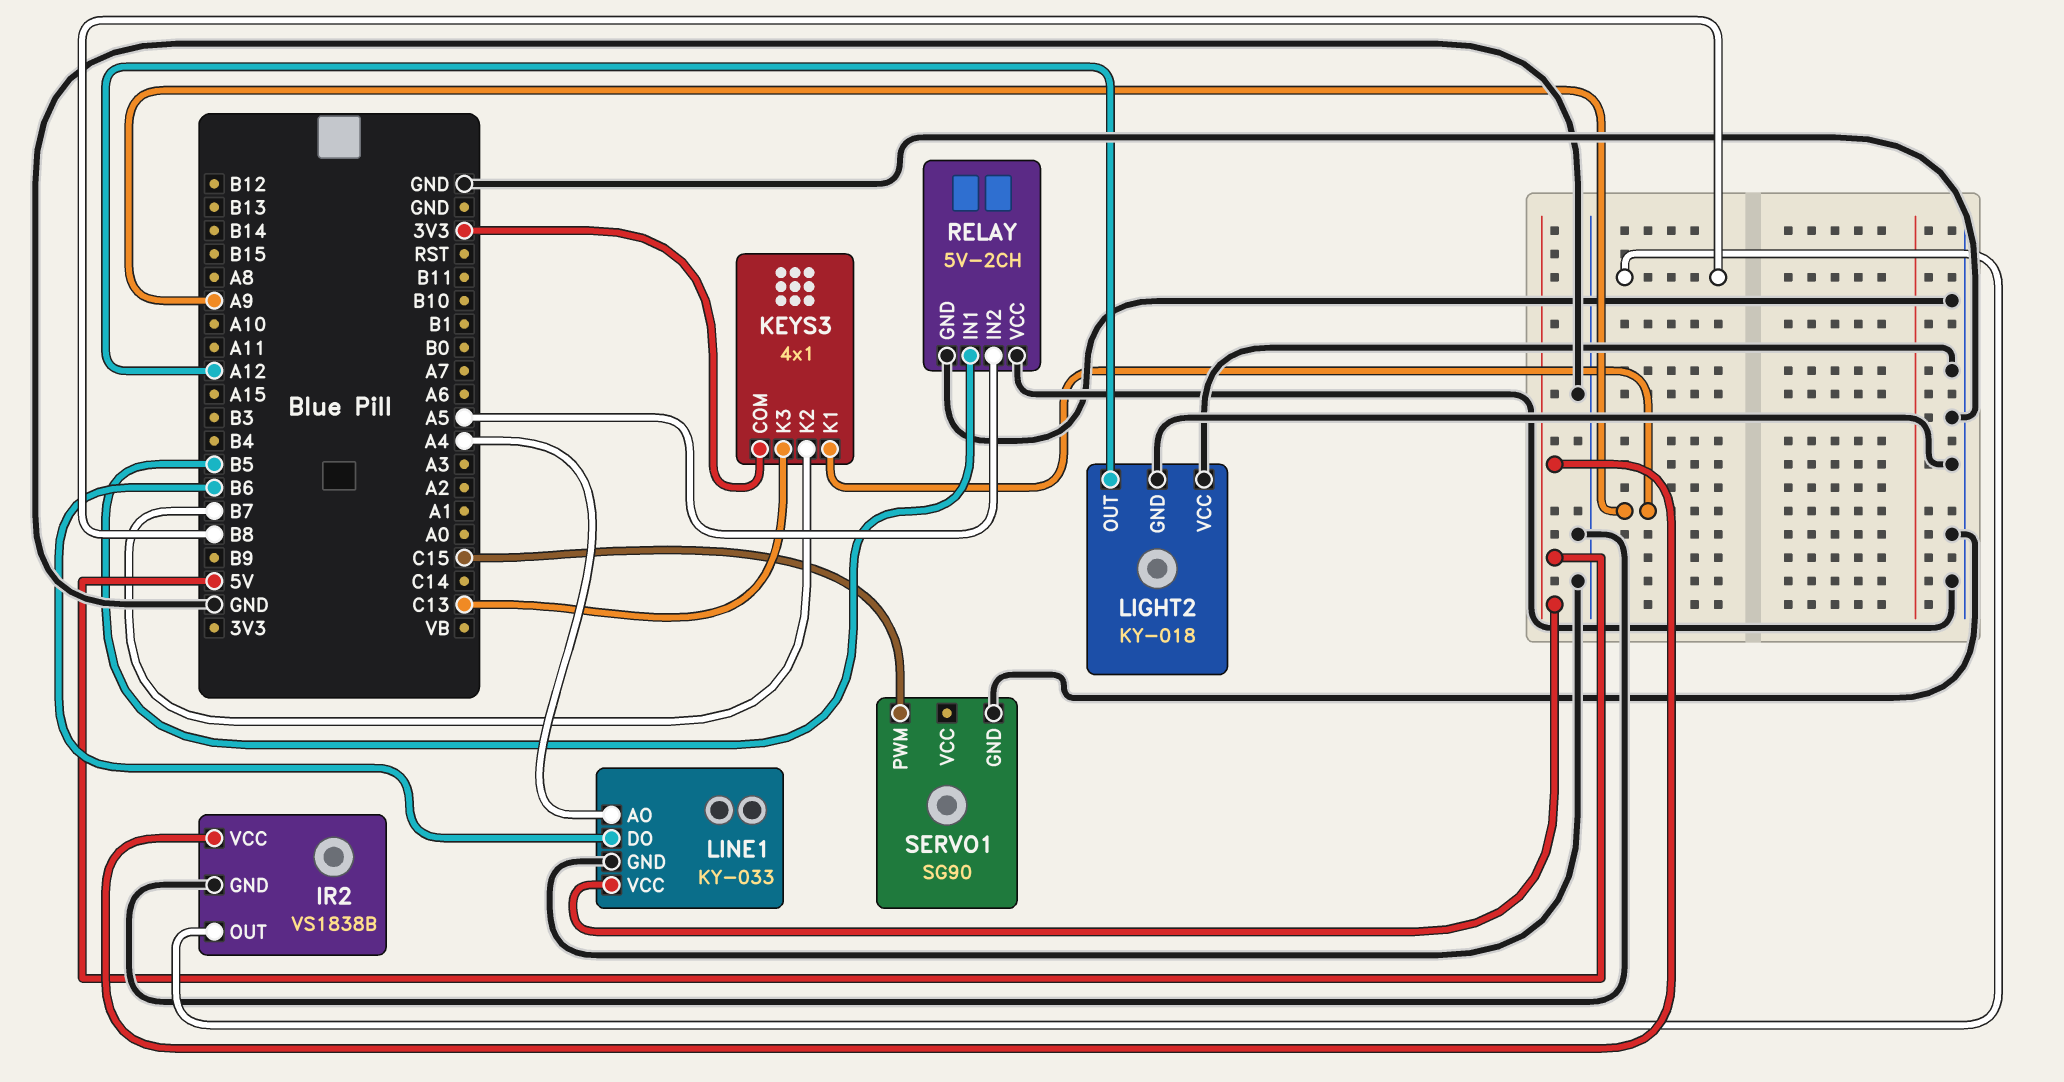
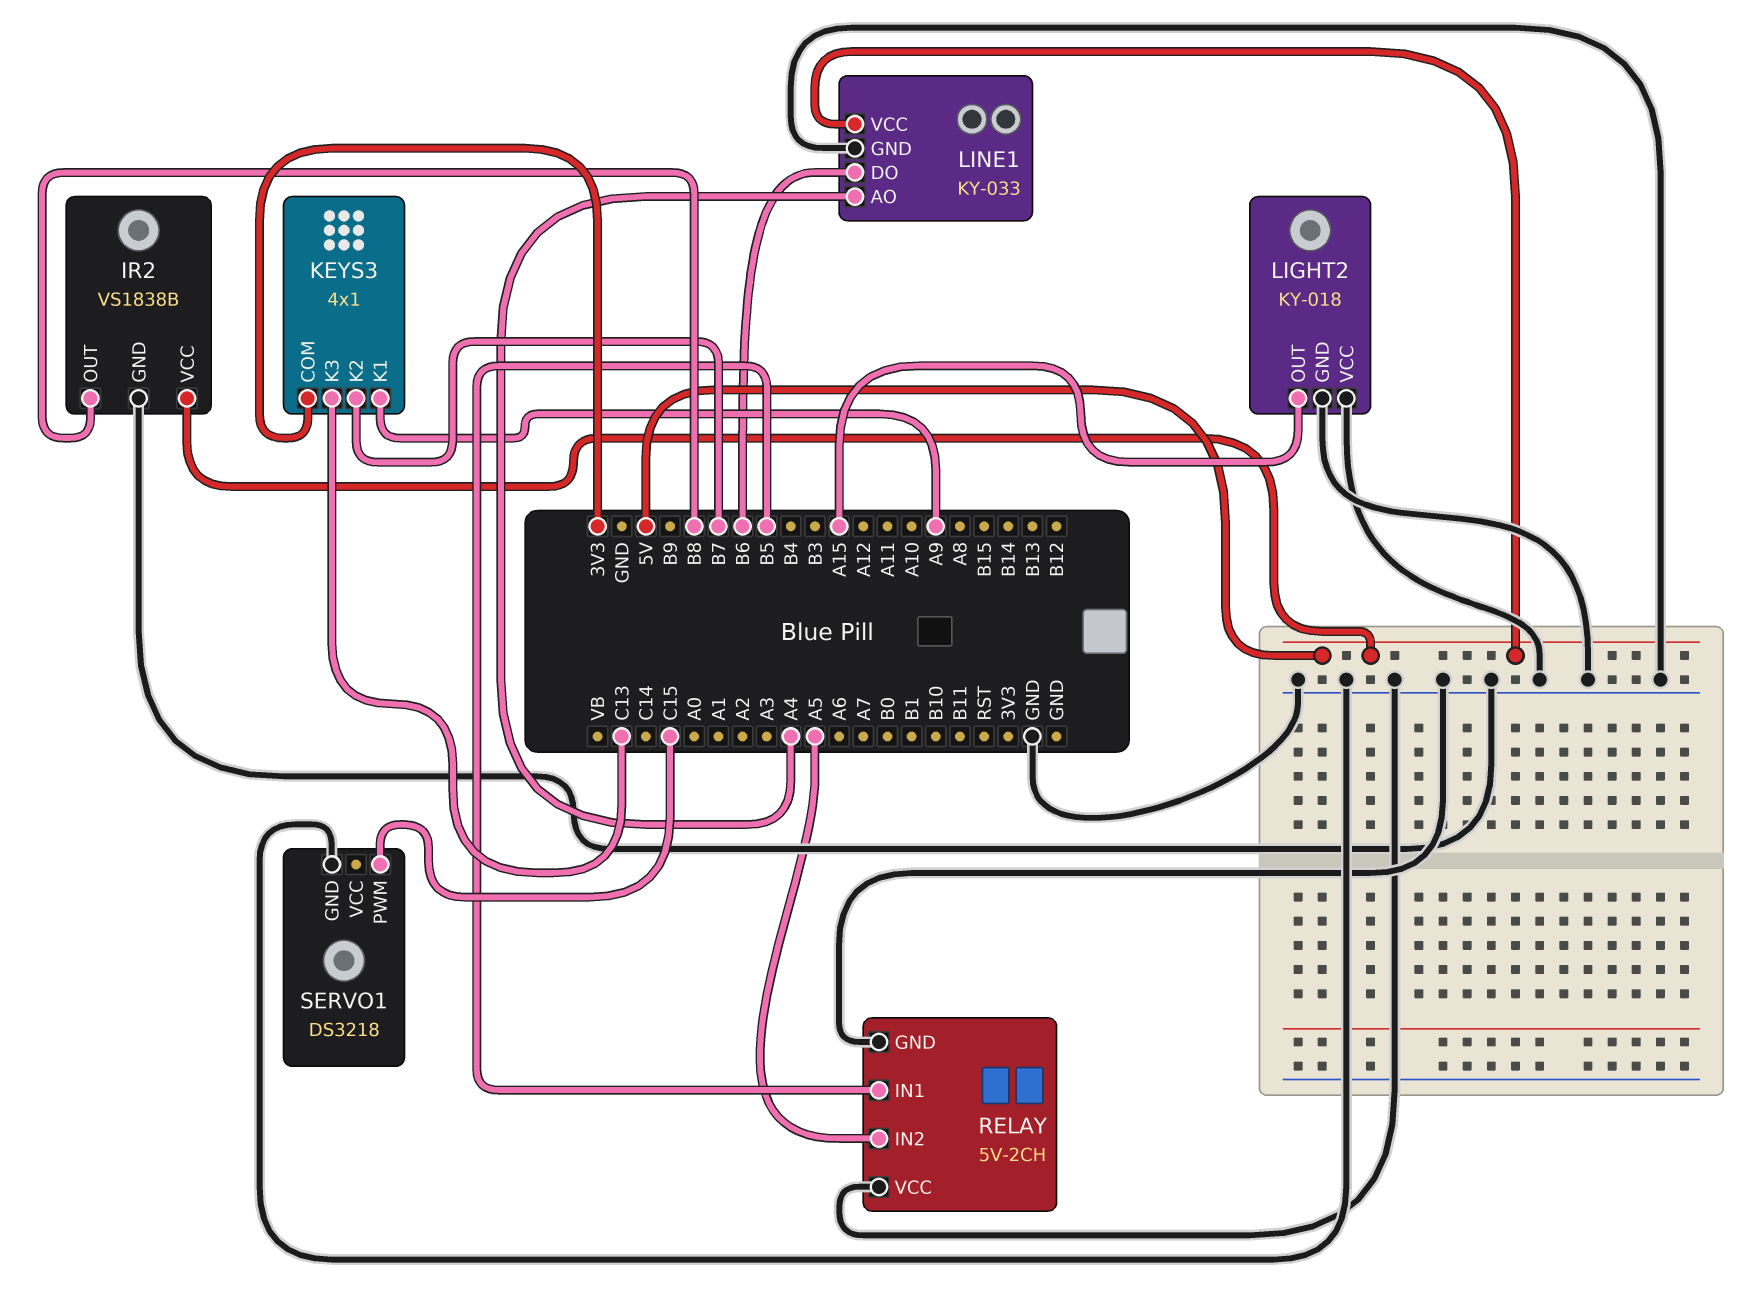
LIGHT2 pin OUT: A12 -> A15
SERVO1: SG90 -> DS3218

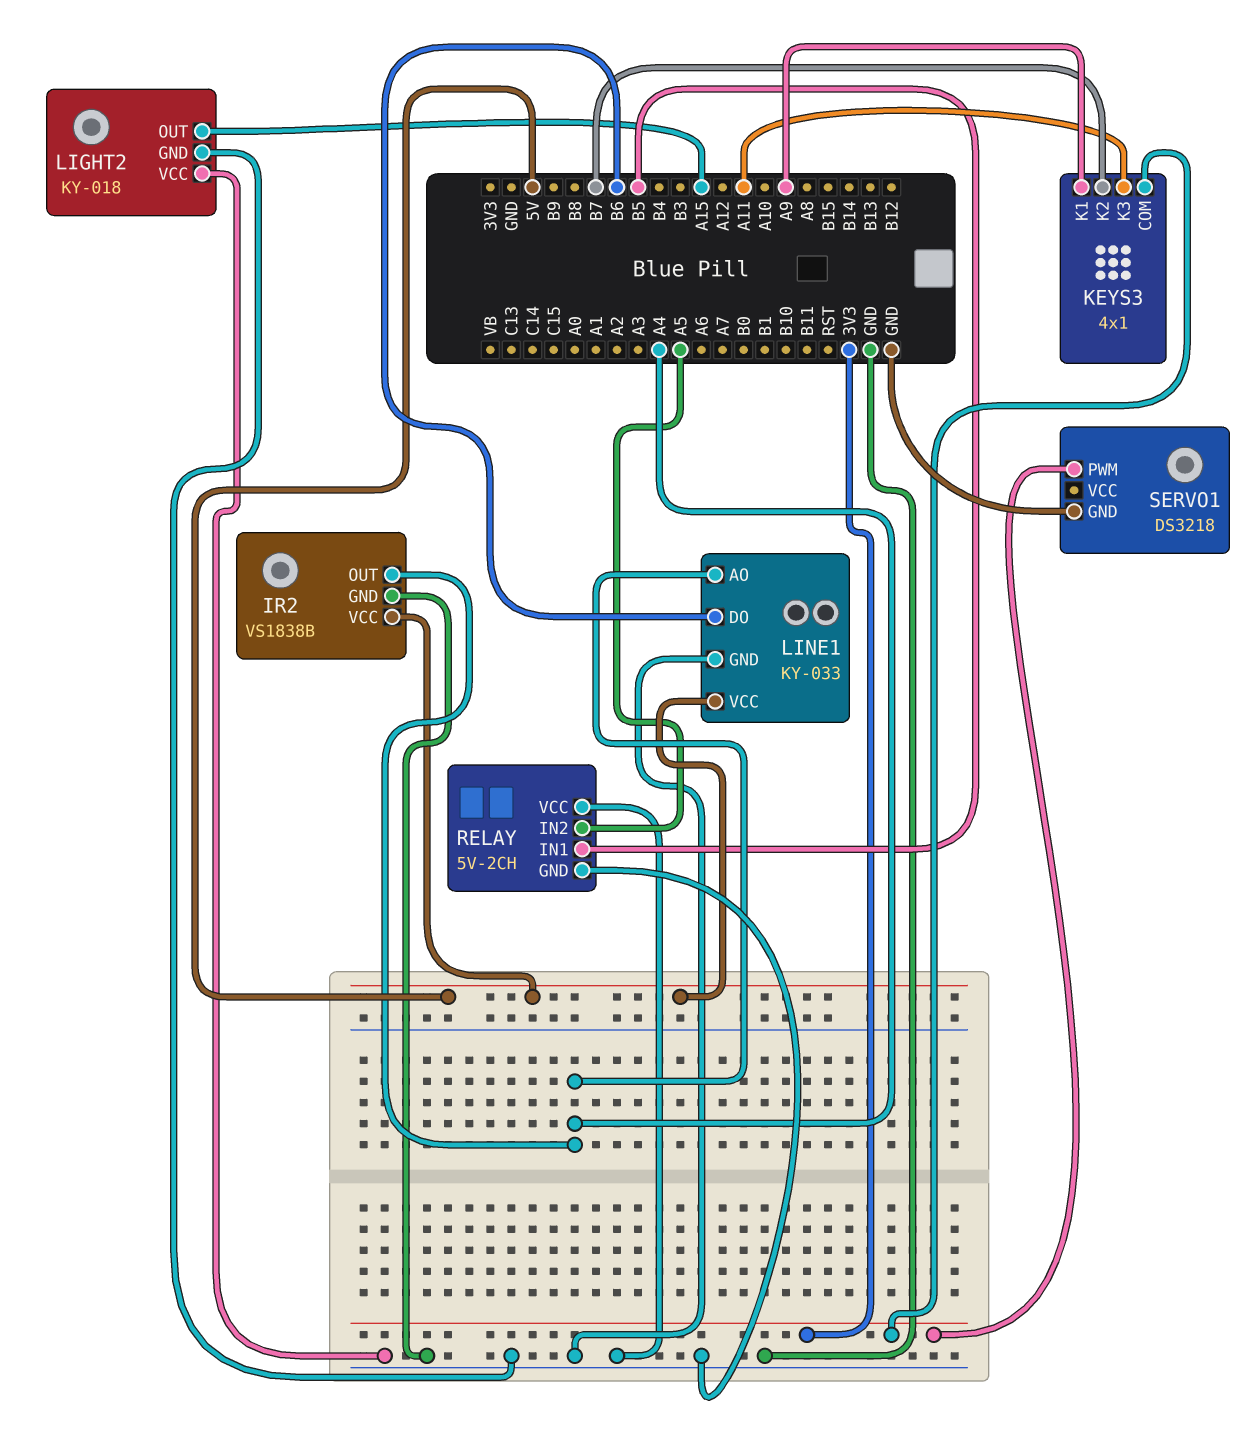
IR2 pin OUT: B8 -> A4
KEYS3 pin K3: C13 -> A11
SERVO1 pin PWM: C15 -> 3V3

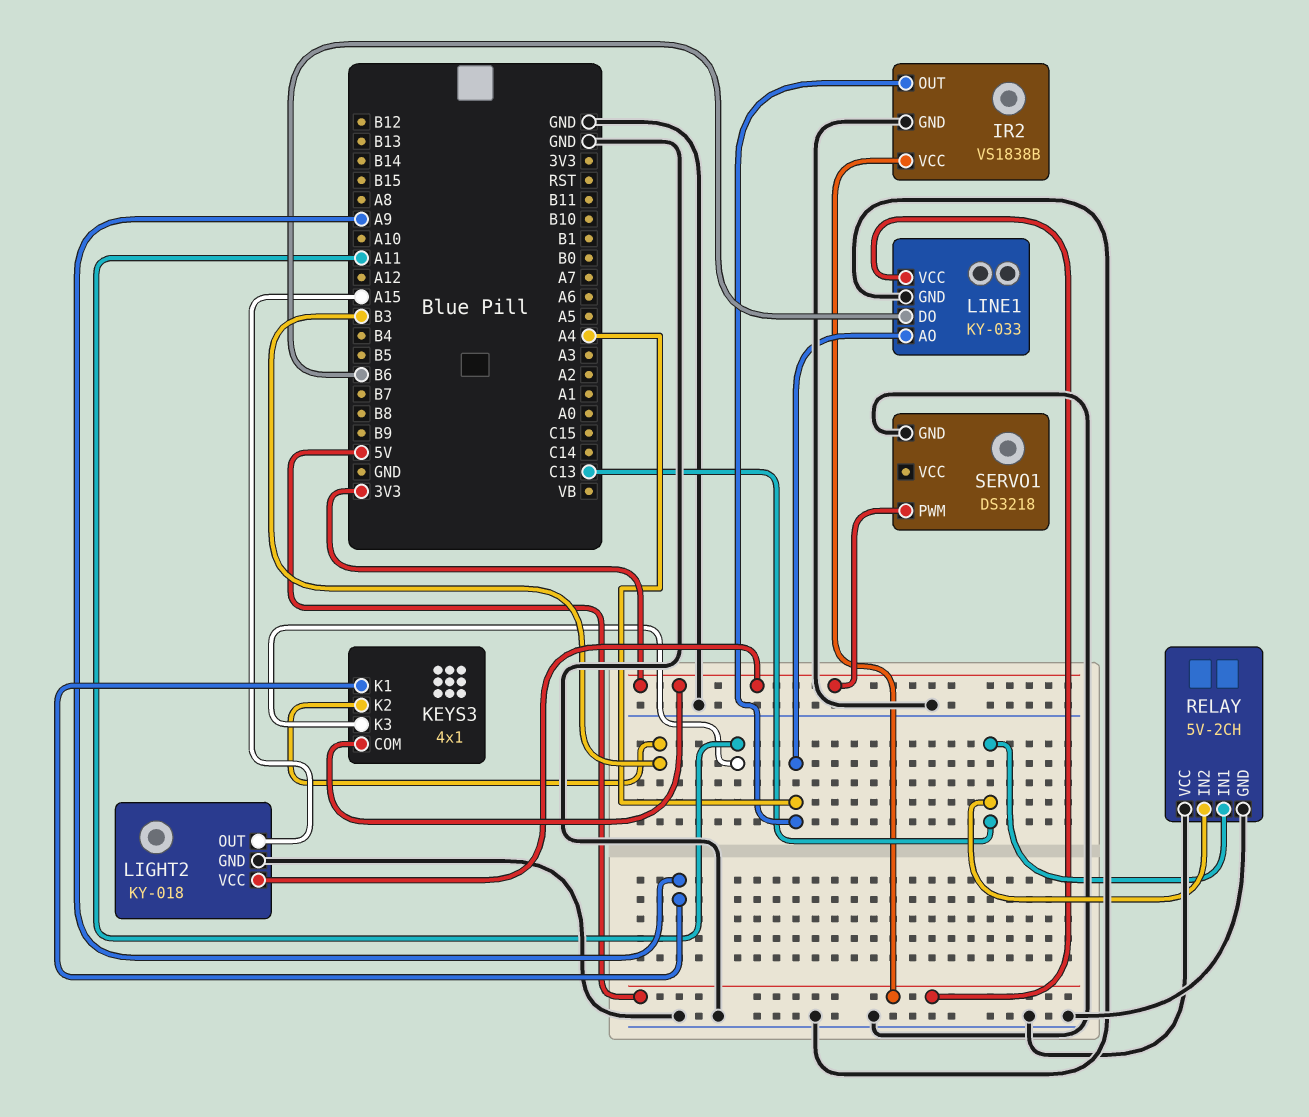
KEYS3 pin K2: B7 -> B3
LIGHT2 pin VCC: GND -> 3V3
RELAY pin IN1: B5 -> C13
RELAY pin IN2: A5 -> C13

